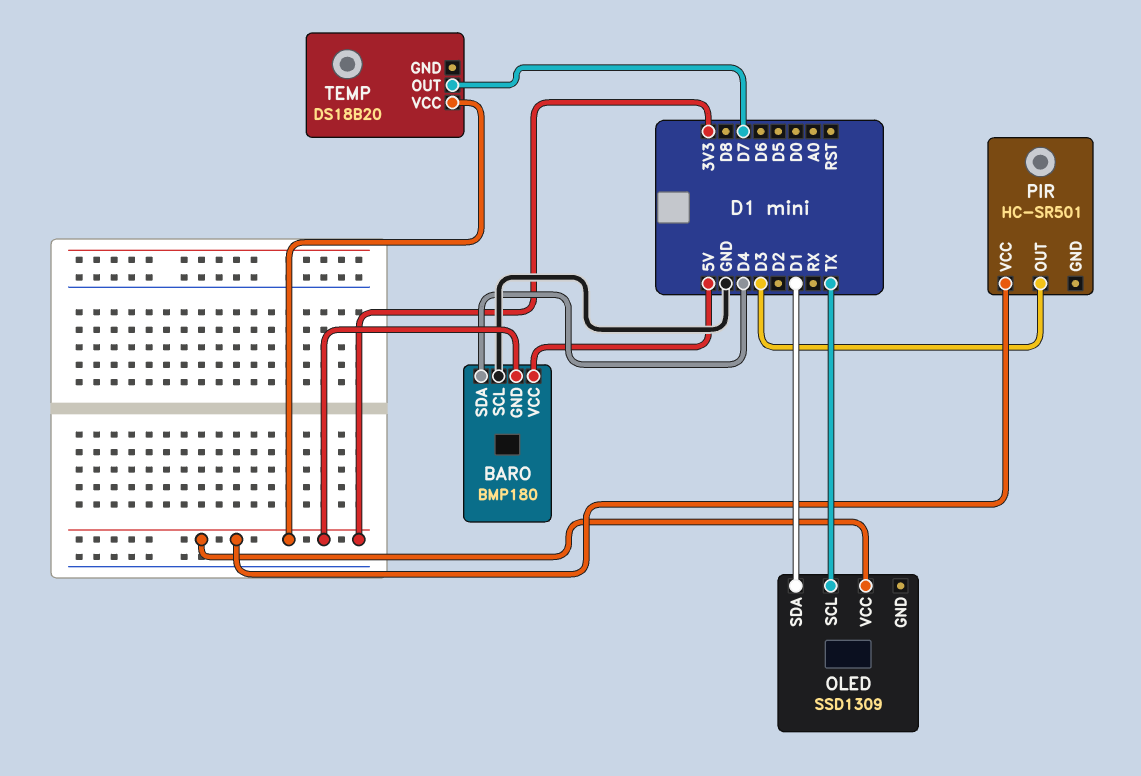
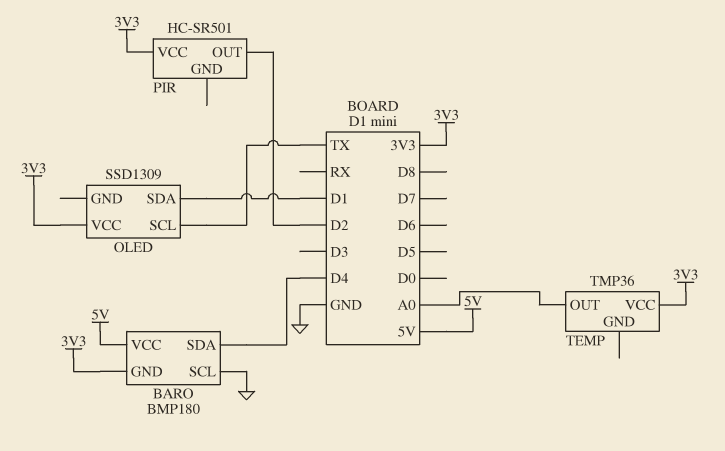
PIR pin OUT: D3 -> D2
TEMP: DS18B20 -> TMP36
TEMP pin OUT: D7 -> A0

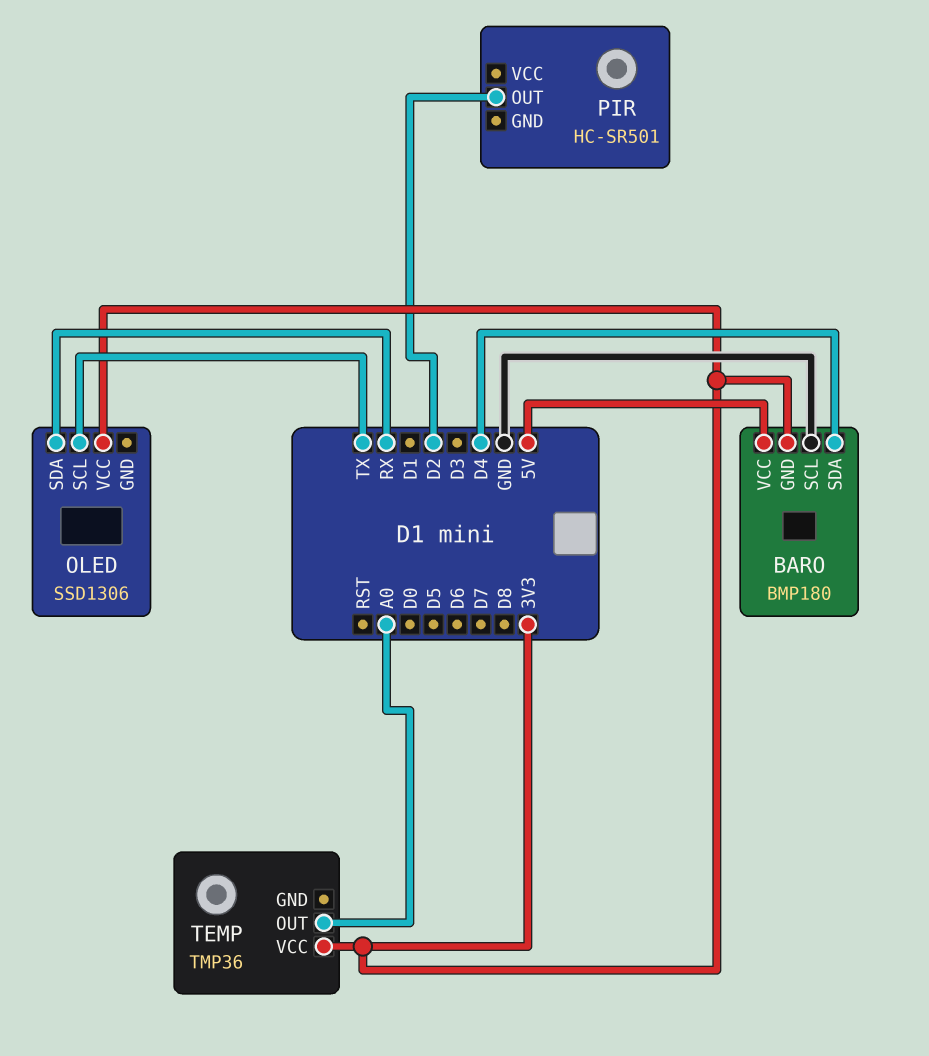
OLED: SSD1309 -> SSD1306
OLED pin SDA: D1 -> RX
PIR pin VCC: 3V3 -> none

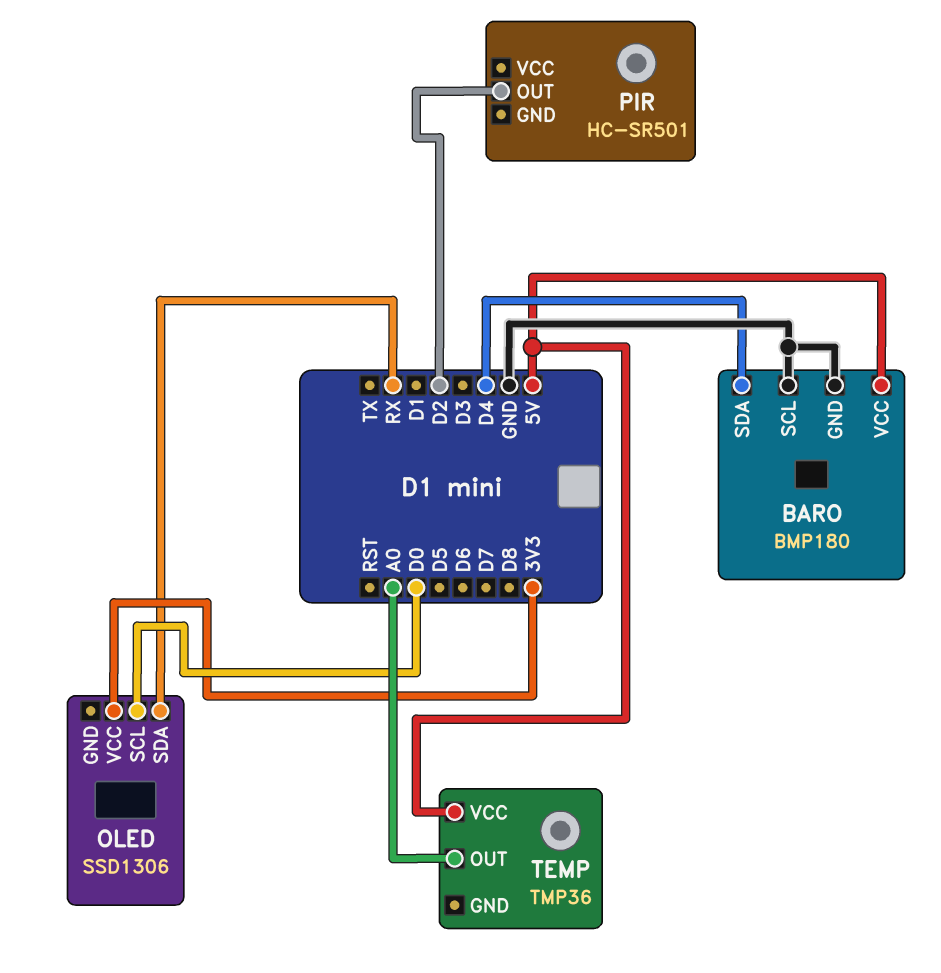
BARO pin GND: 3V3 -> GND
OLED pin SCL: TX -> D0
TEMP pin VCC: 3V3 -> 5V

